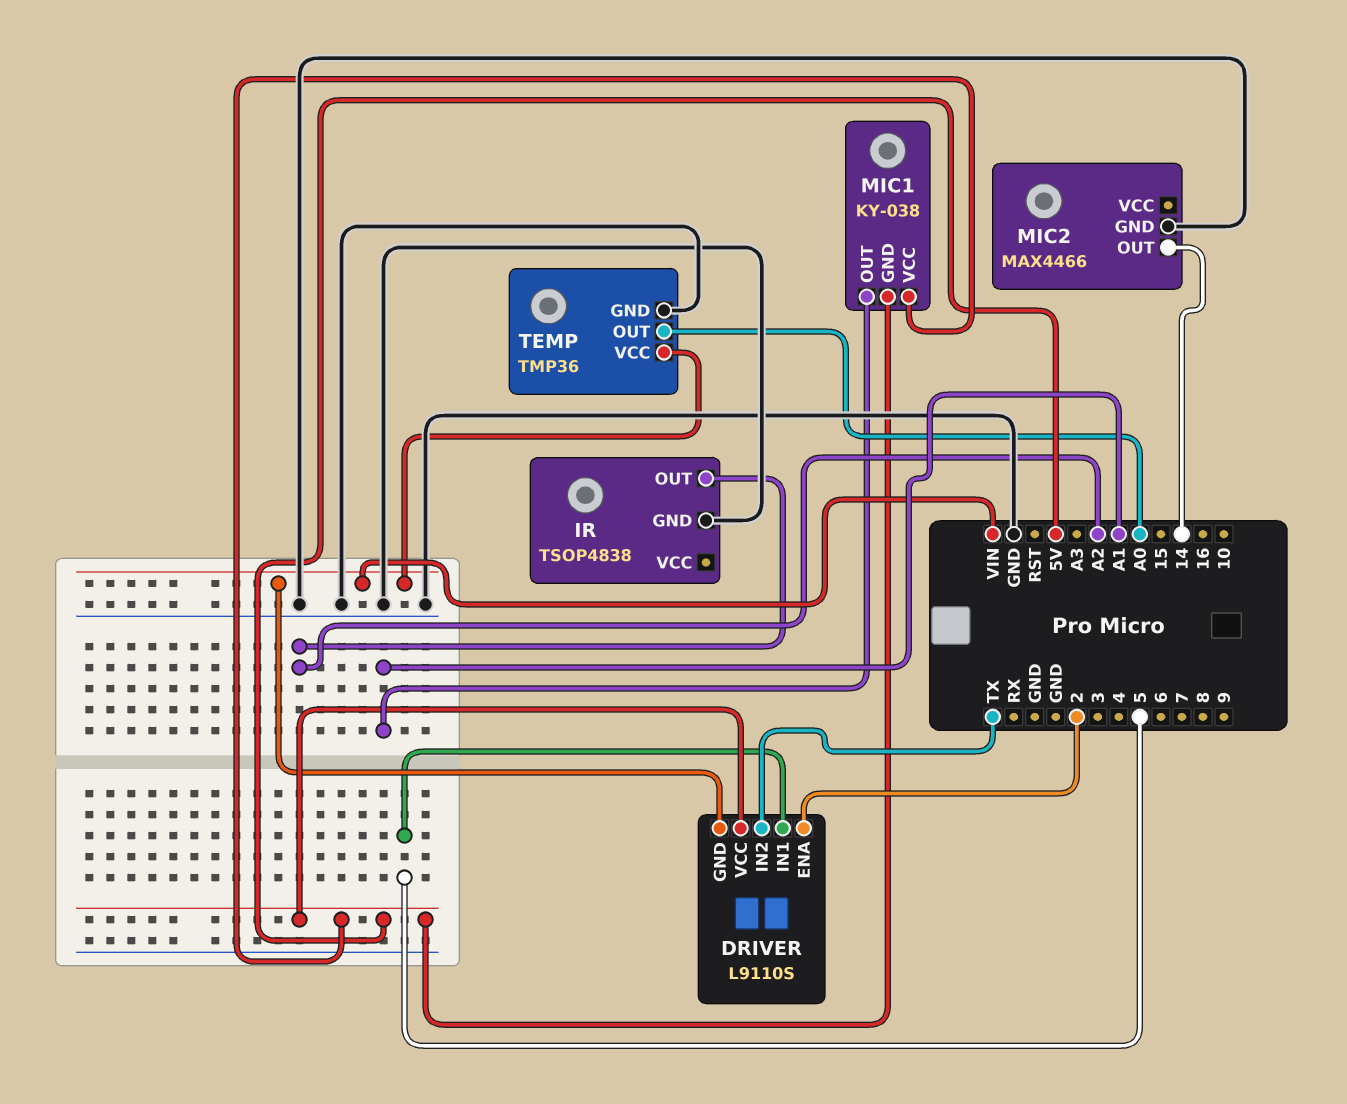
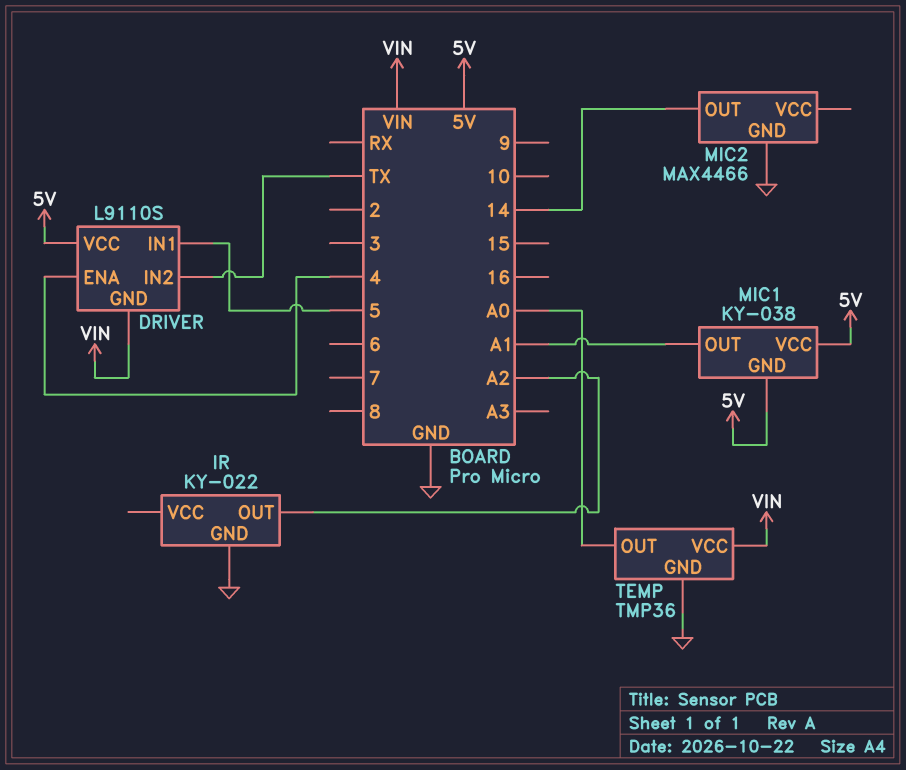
DRIVER pin ENA: 2 -> 4
IR: TSOP4838 -> KY-022

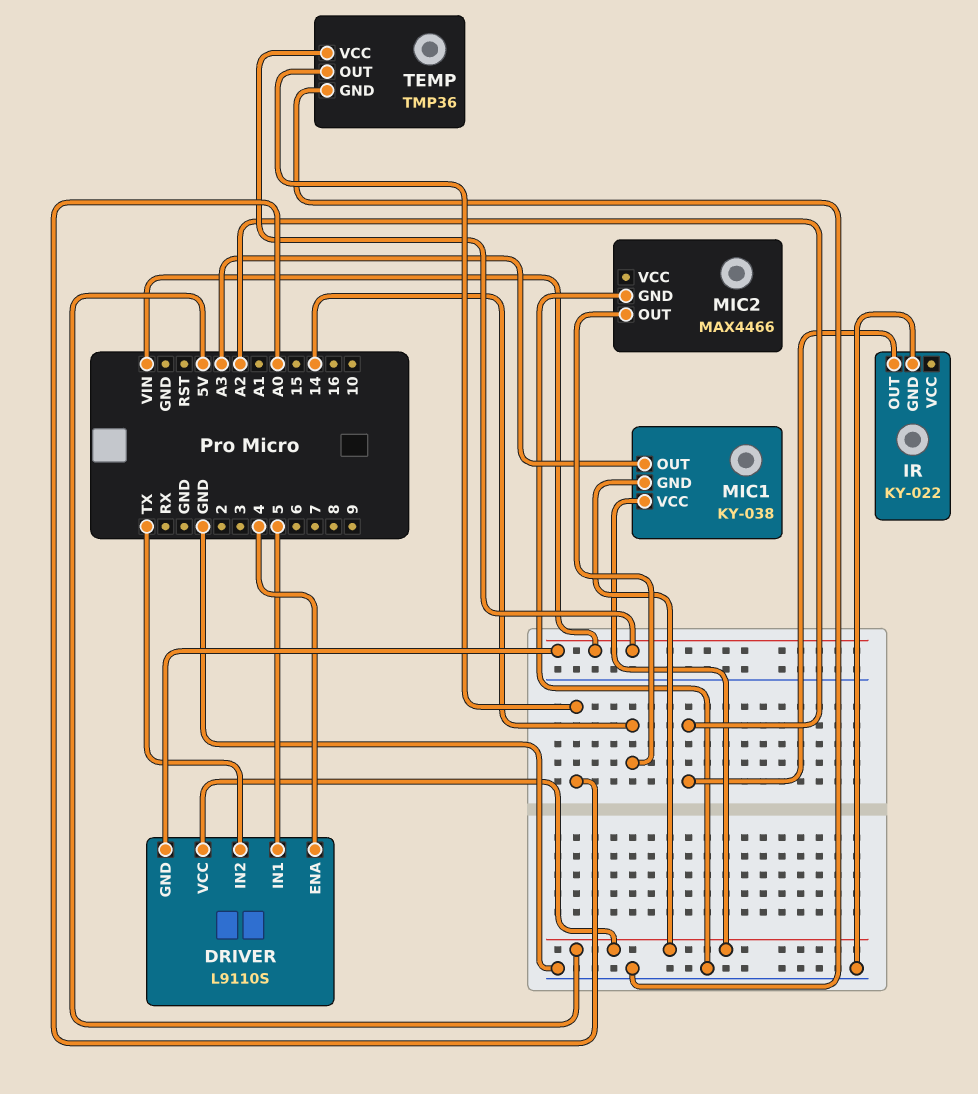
MIC1 pin OUT: A1 -> A3

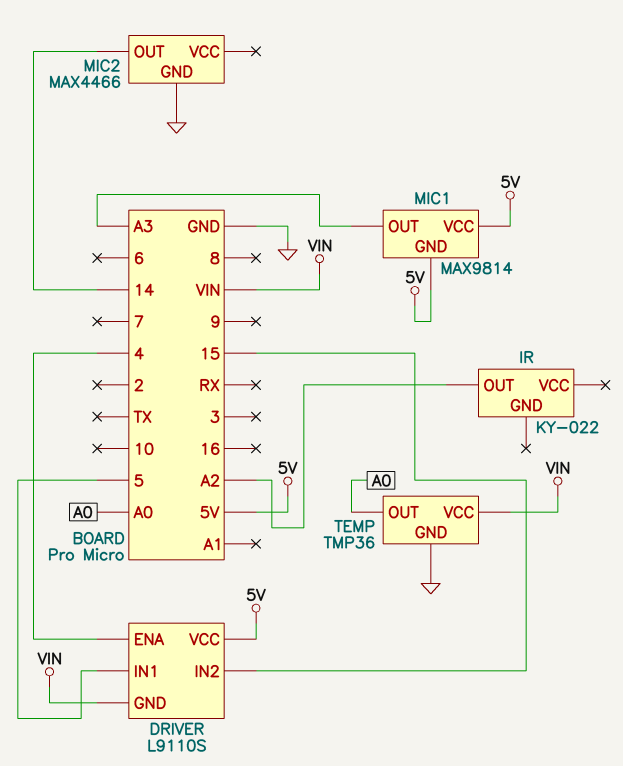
DRIVER pin IN2: TX -> 15
IR pin GND: GND -> none
MIC1: KY-038 -> MAX9814

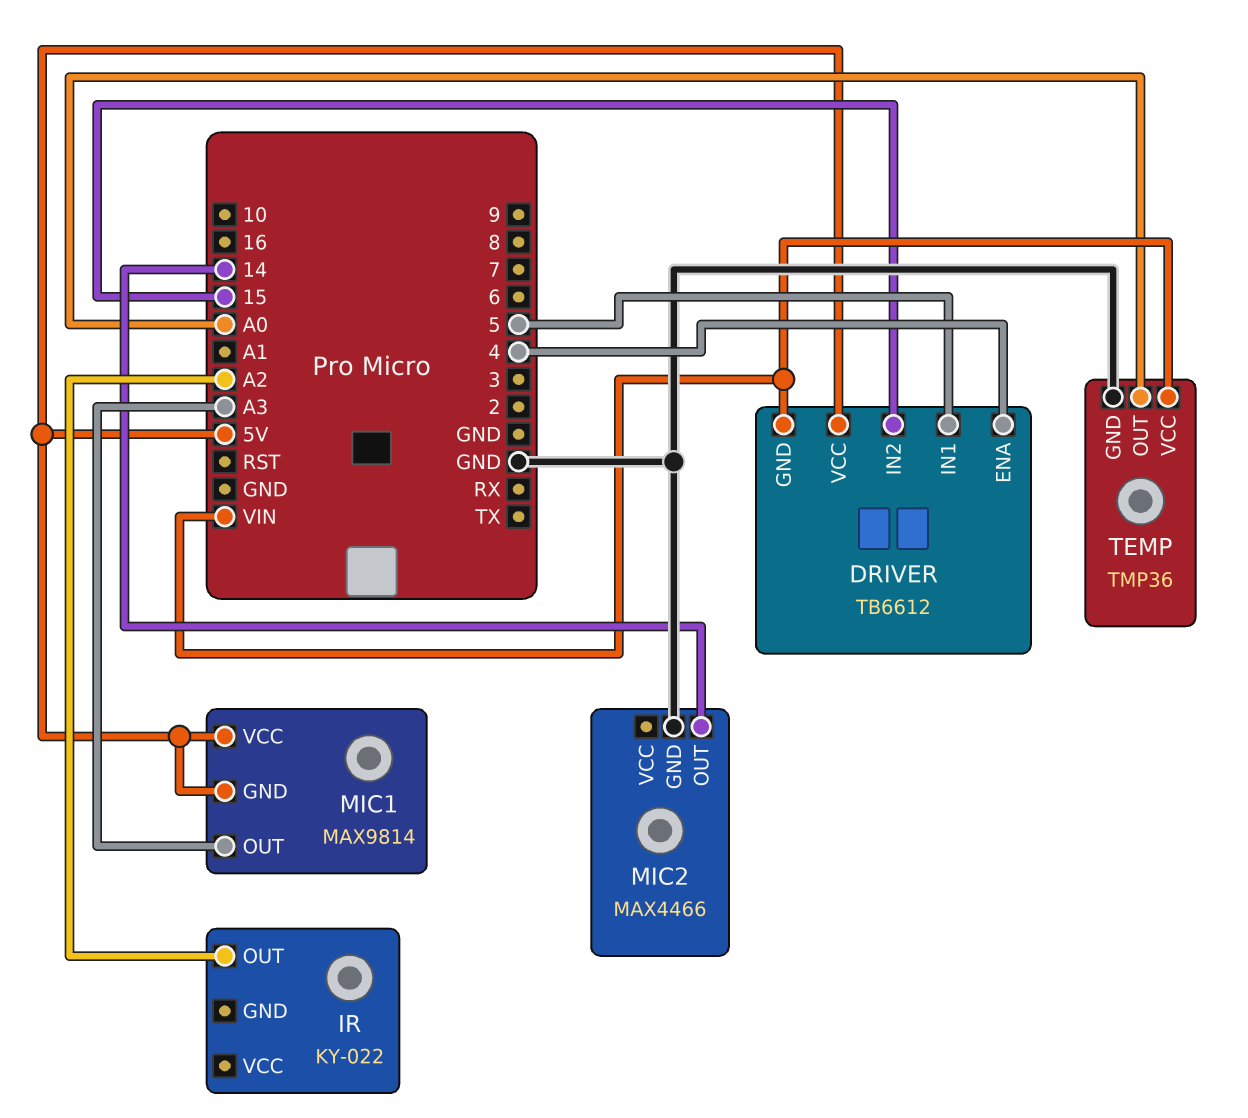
DRIVER: L9110S -> TB6612

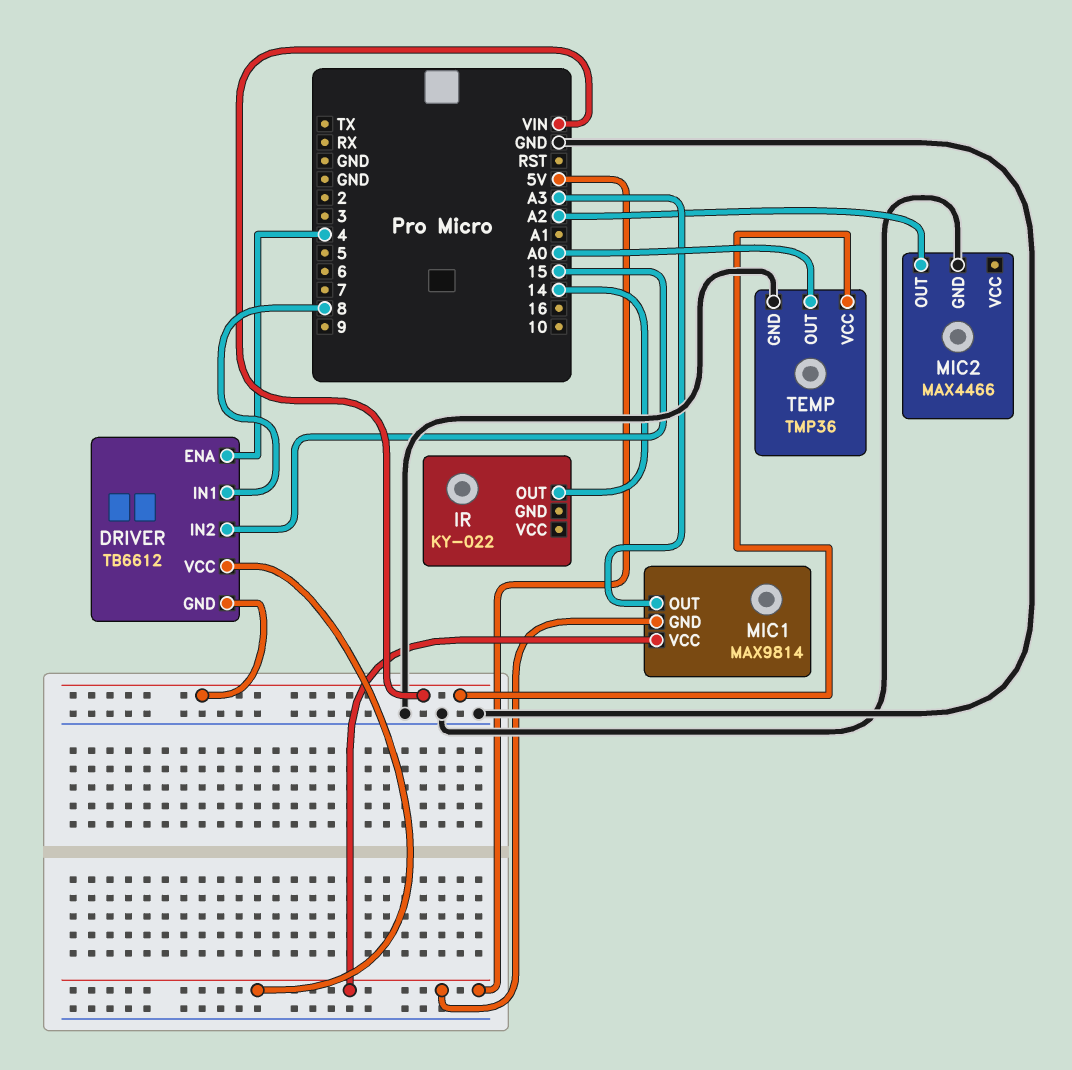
DRIVER pin IN1: 5 -> 8
IR pin OUT: A2 -> 14
MIC2 pin OUT: 14 -> A2

